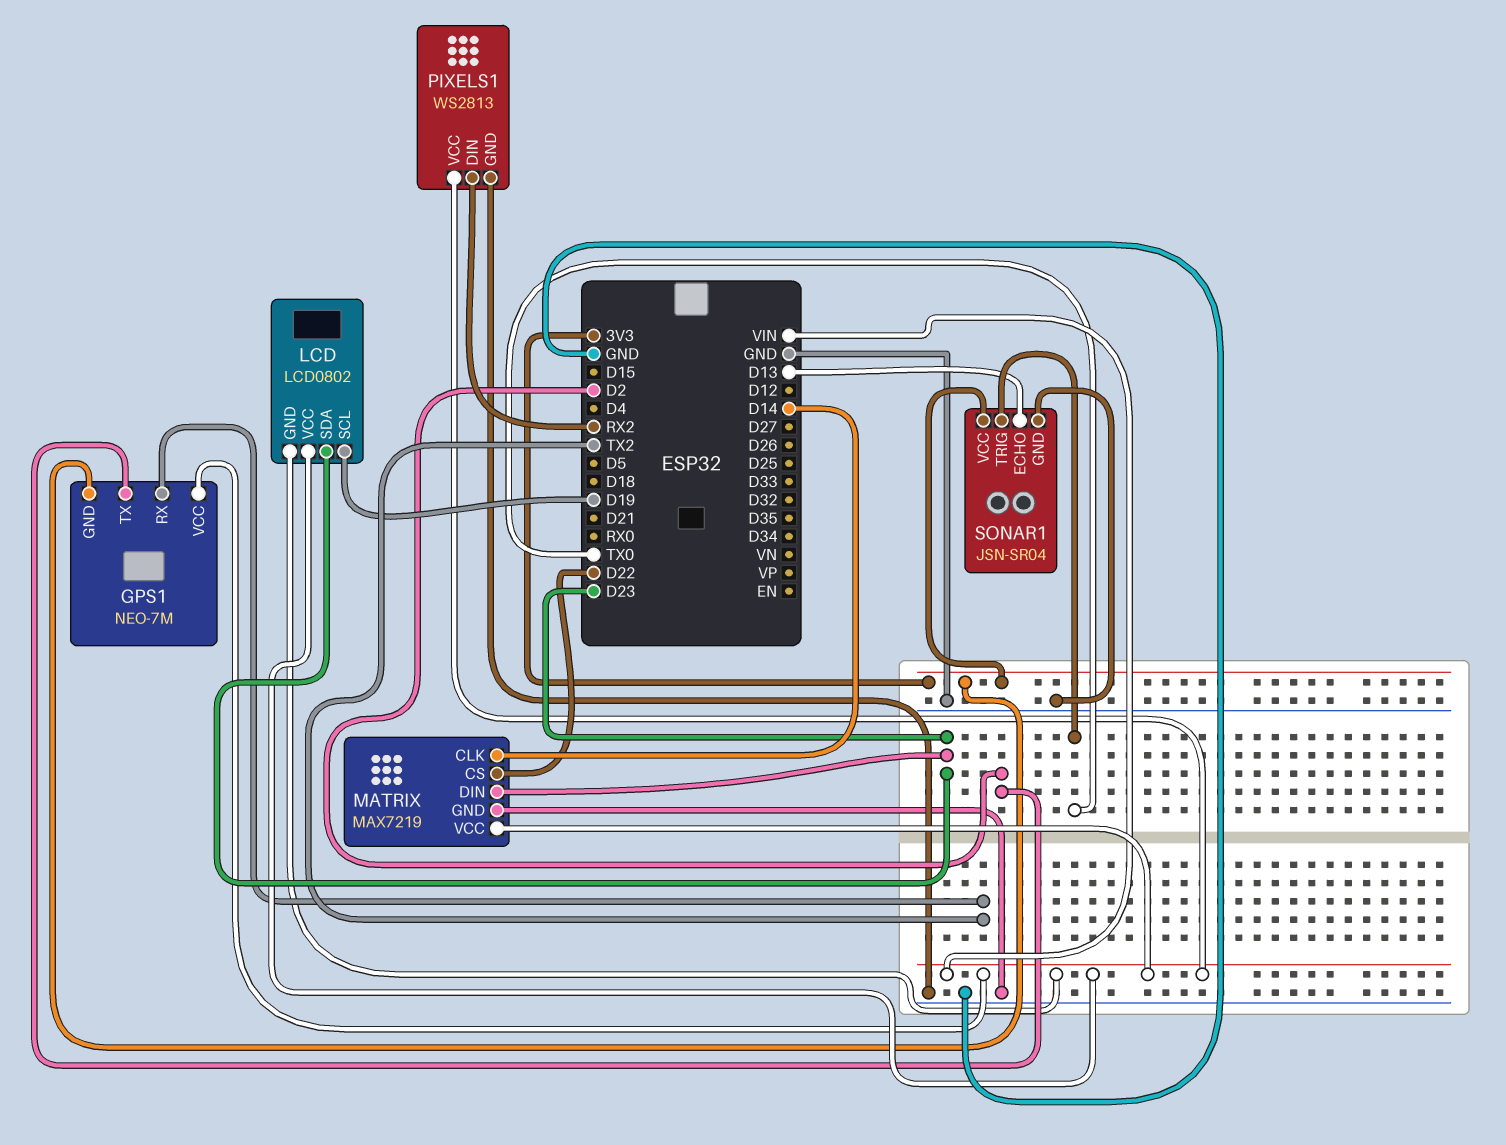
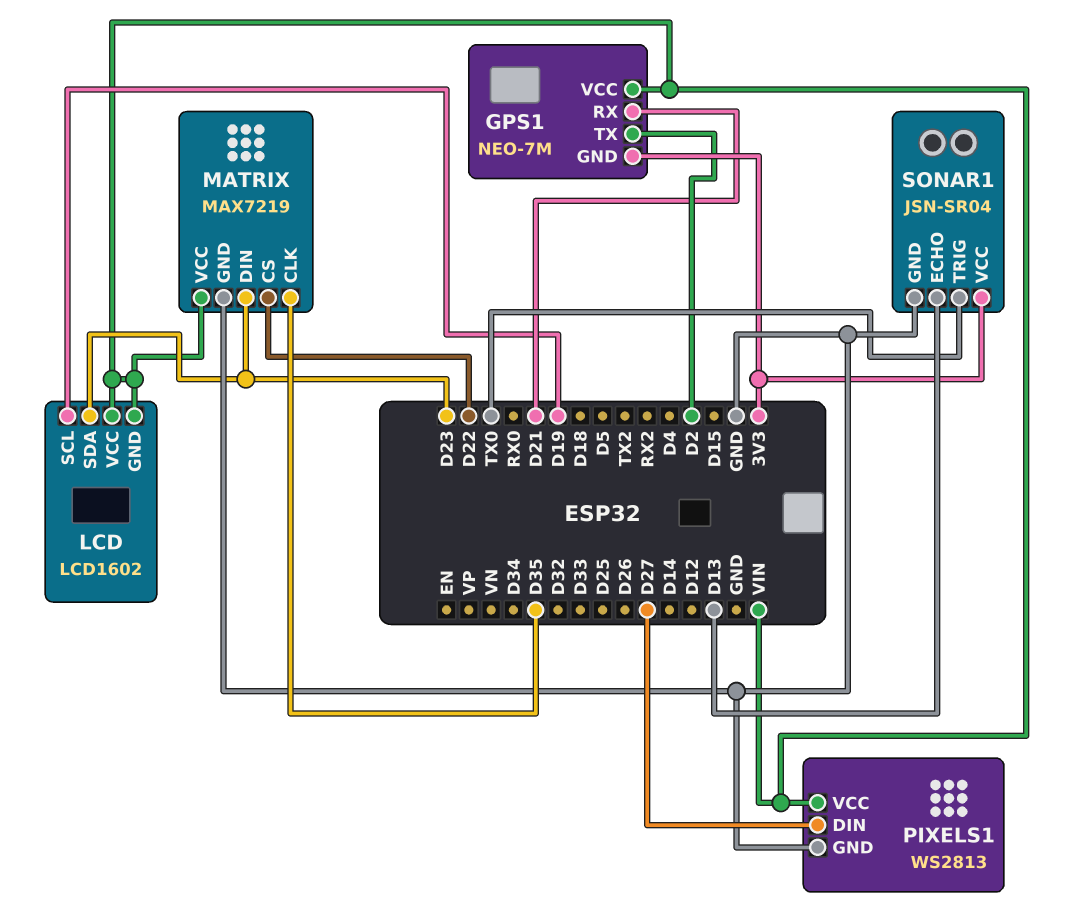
GPS1 pin RX: TX2 -> D21
LCD: LCD0802 -> LCD1602
MATRIX pin CLK: D14 -> D35
PIXELS1 pin DIN: RX2 -> D27

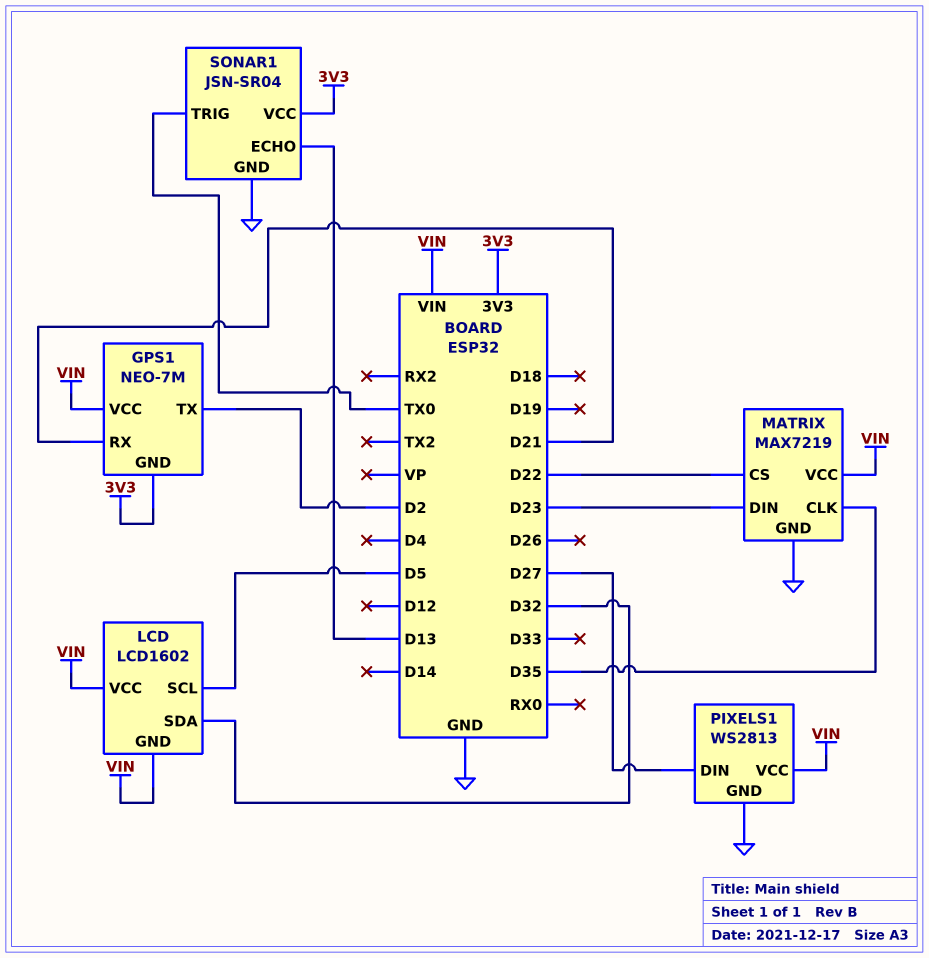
LCD pin SCL: D19 -> D5
LCD pin SDA: D23 -> D32

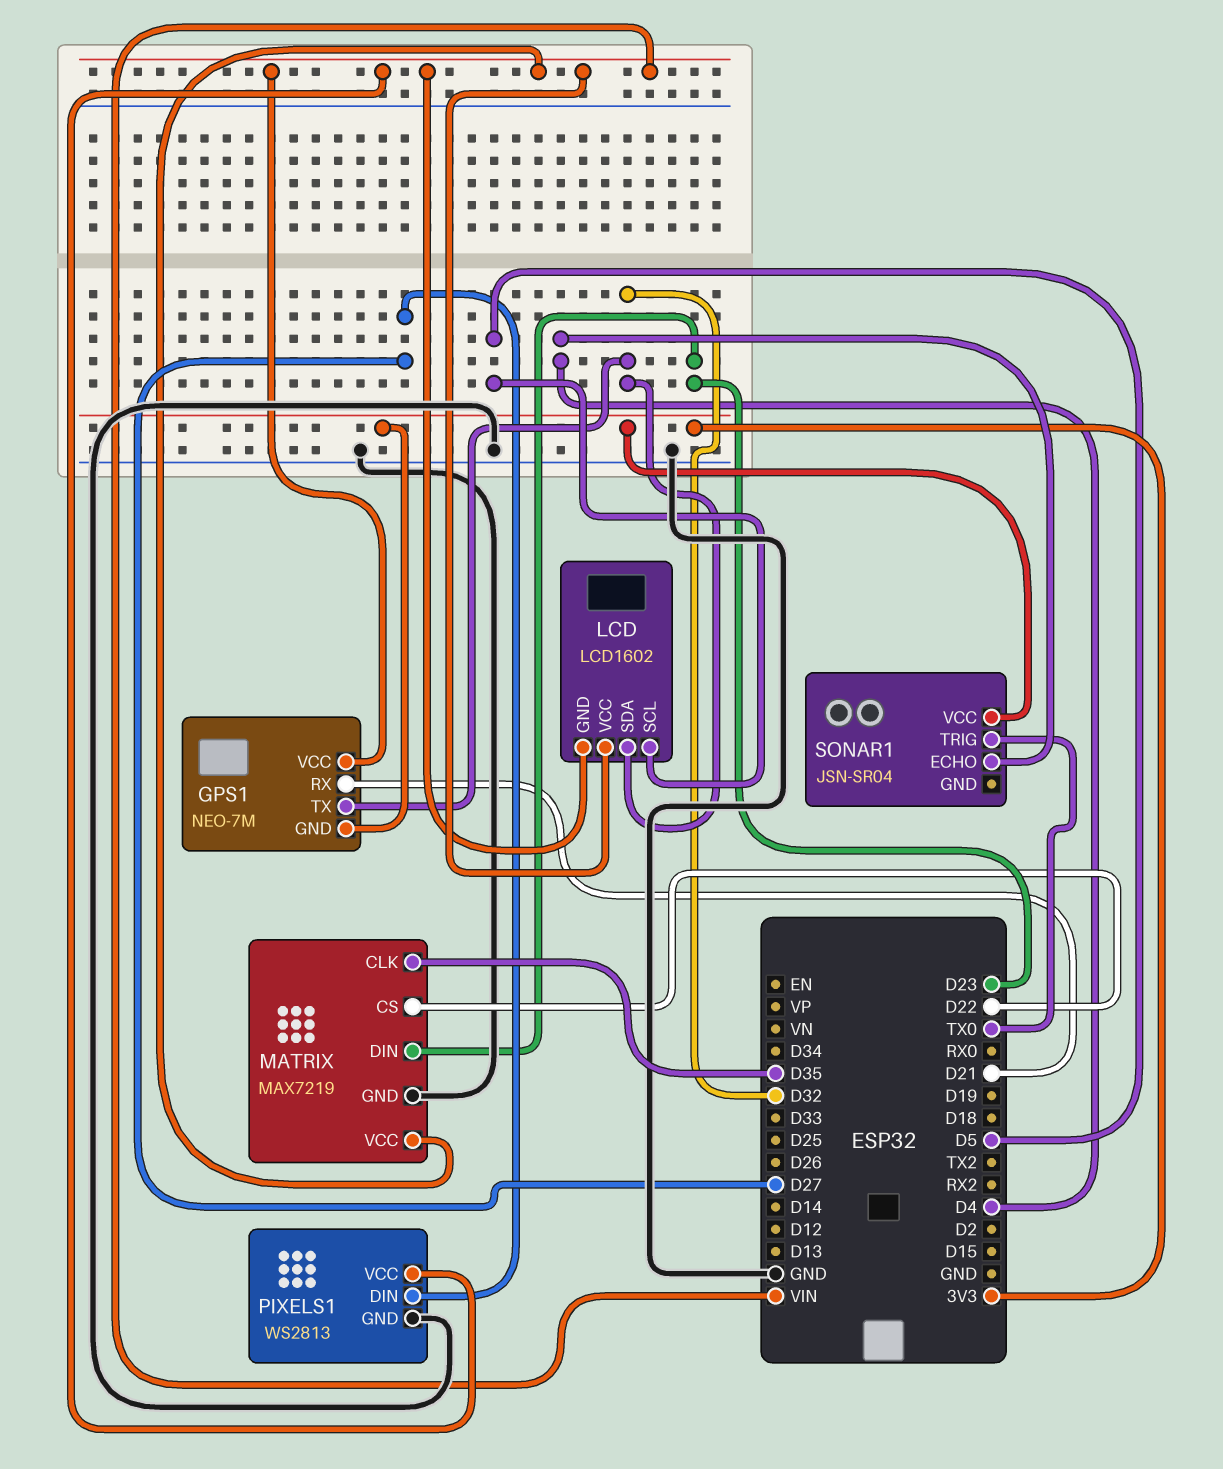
GPS1 pin TX: D2 -> D32
SONAR1 pin ECHO: D13 -> D4
SONAR1 pin GND: GND -> none

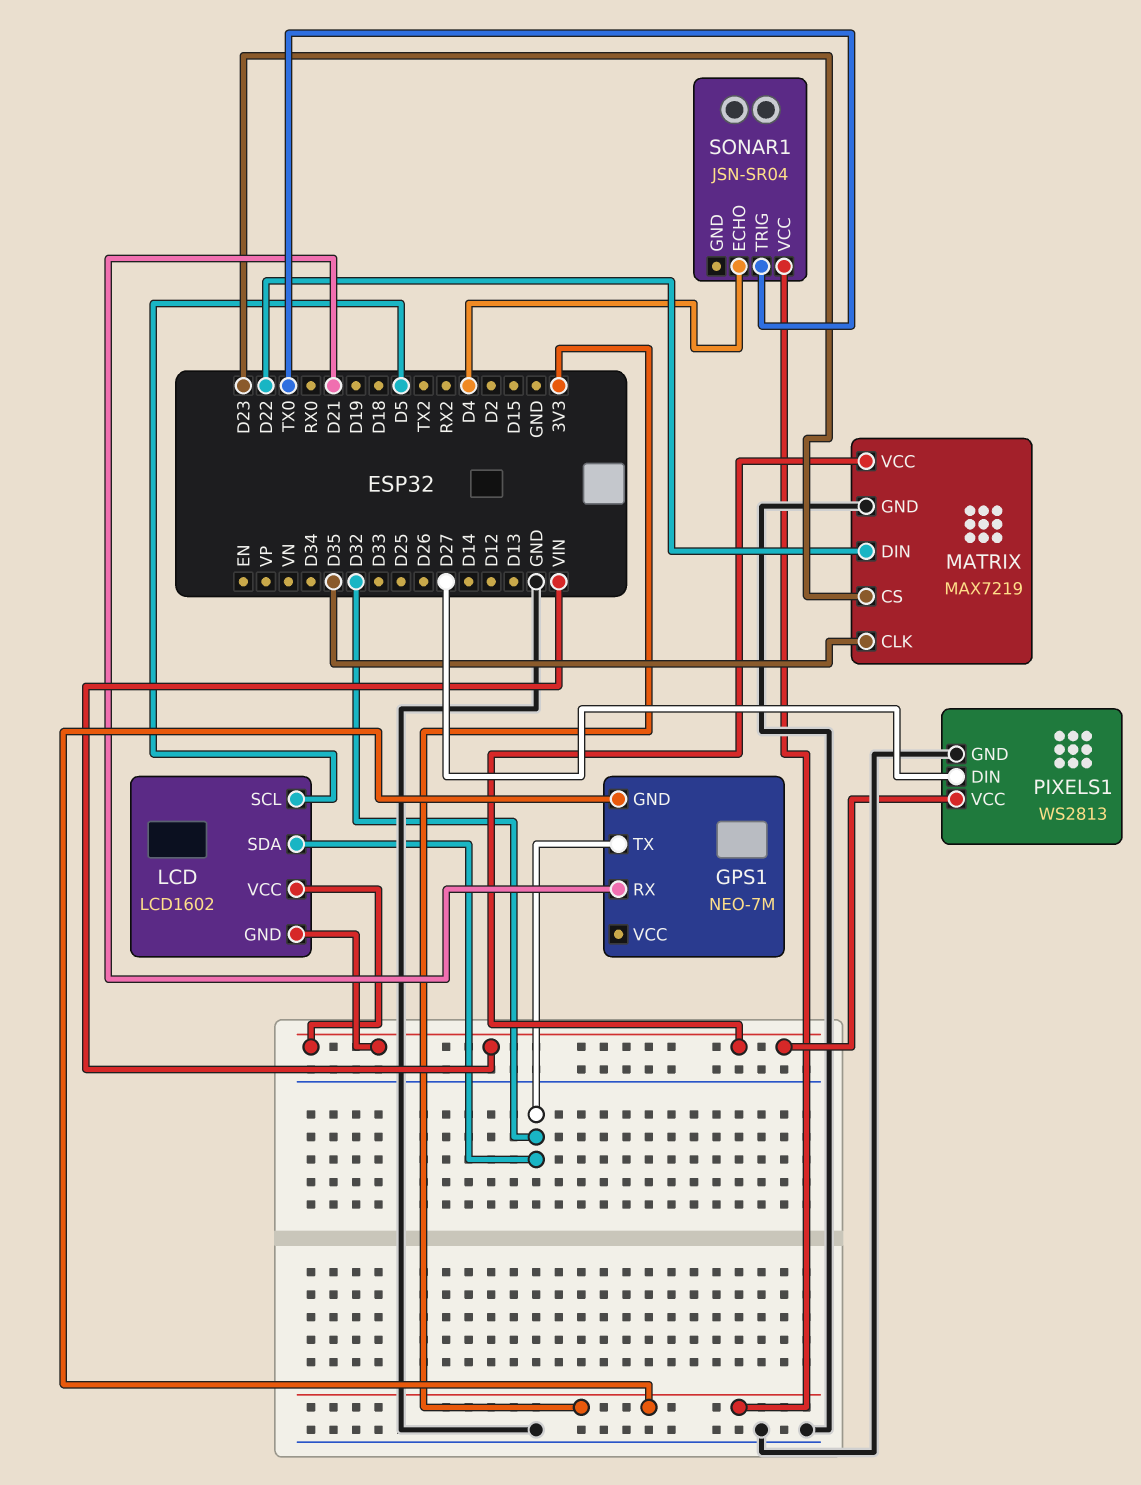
GPS1 pin VCC: VIN -> none
MATRIX pin CS: D22 -> D23
MATRIX pin DIN: D23 -> D22

